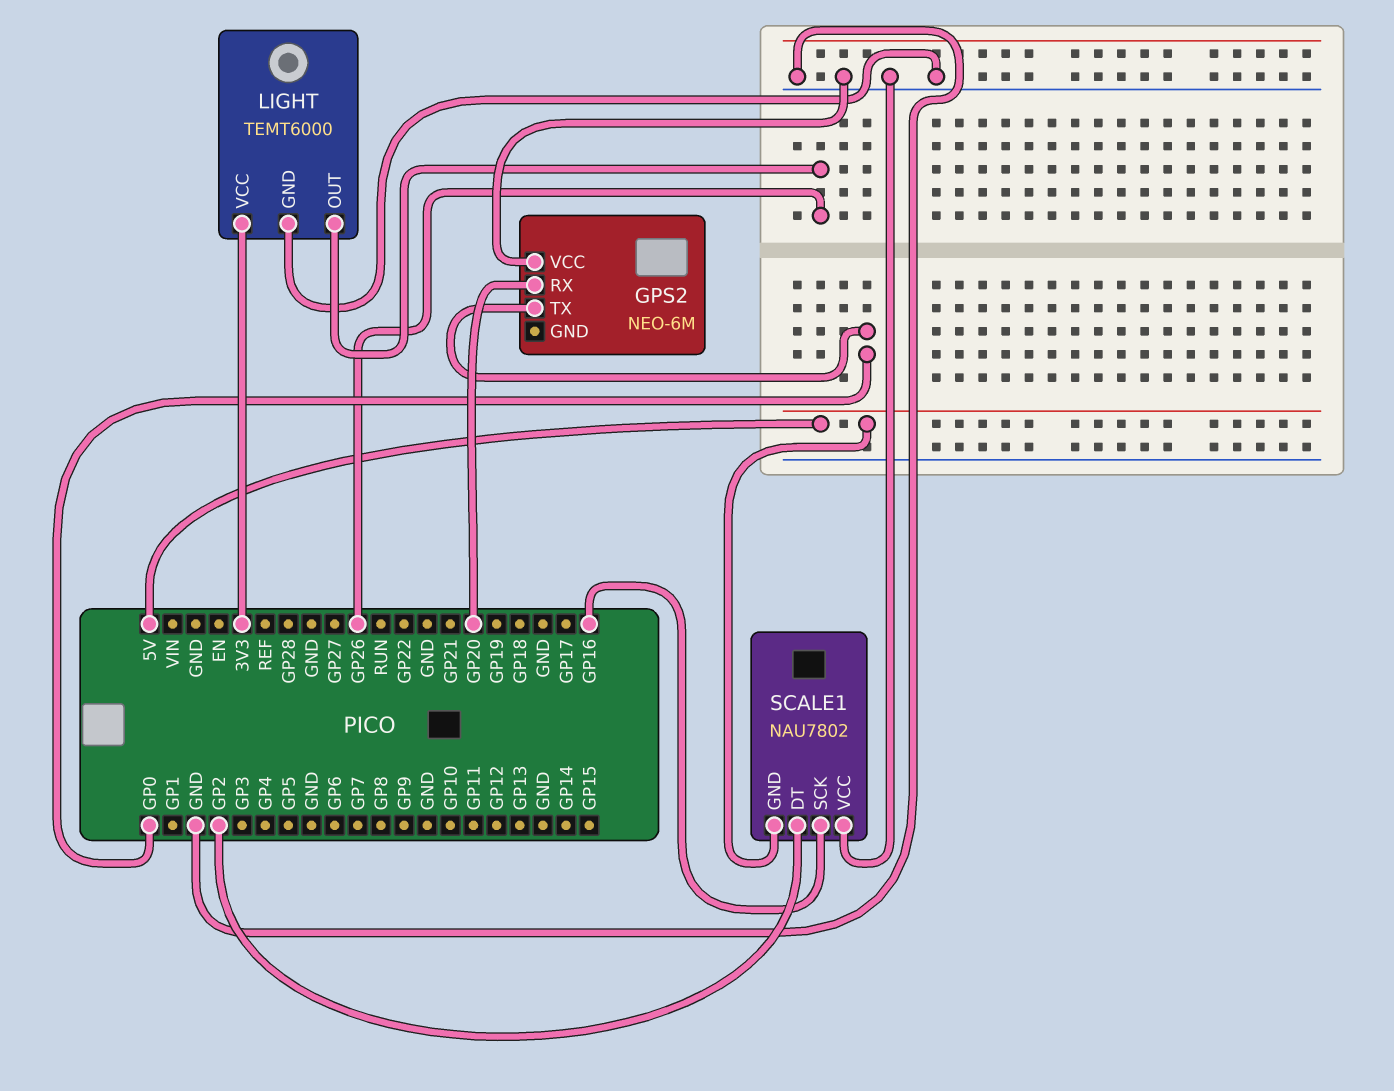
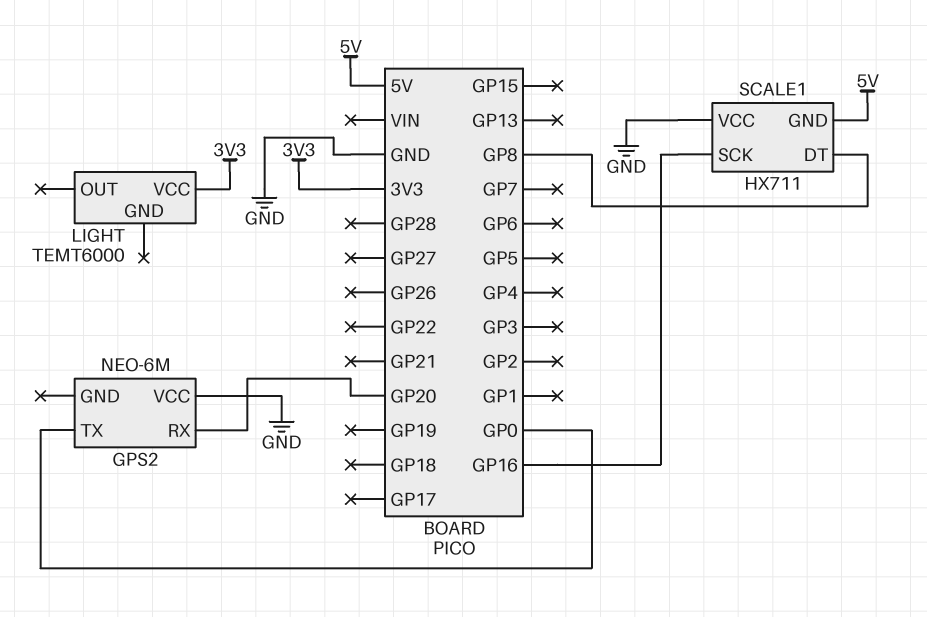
LIGHT pin GND: GND -> none
LIGHT pin OUT: GP26 -> none
SCALE1: NAU7802 -> HX711
SCALE1 pin DT: GP2 -> GP8

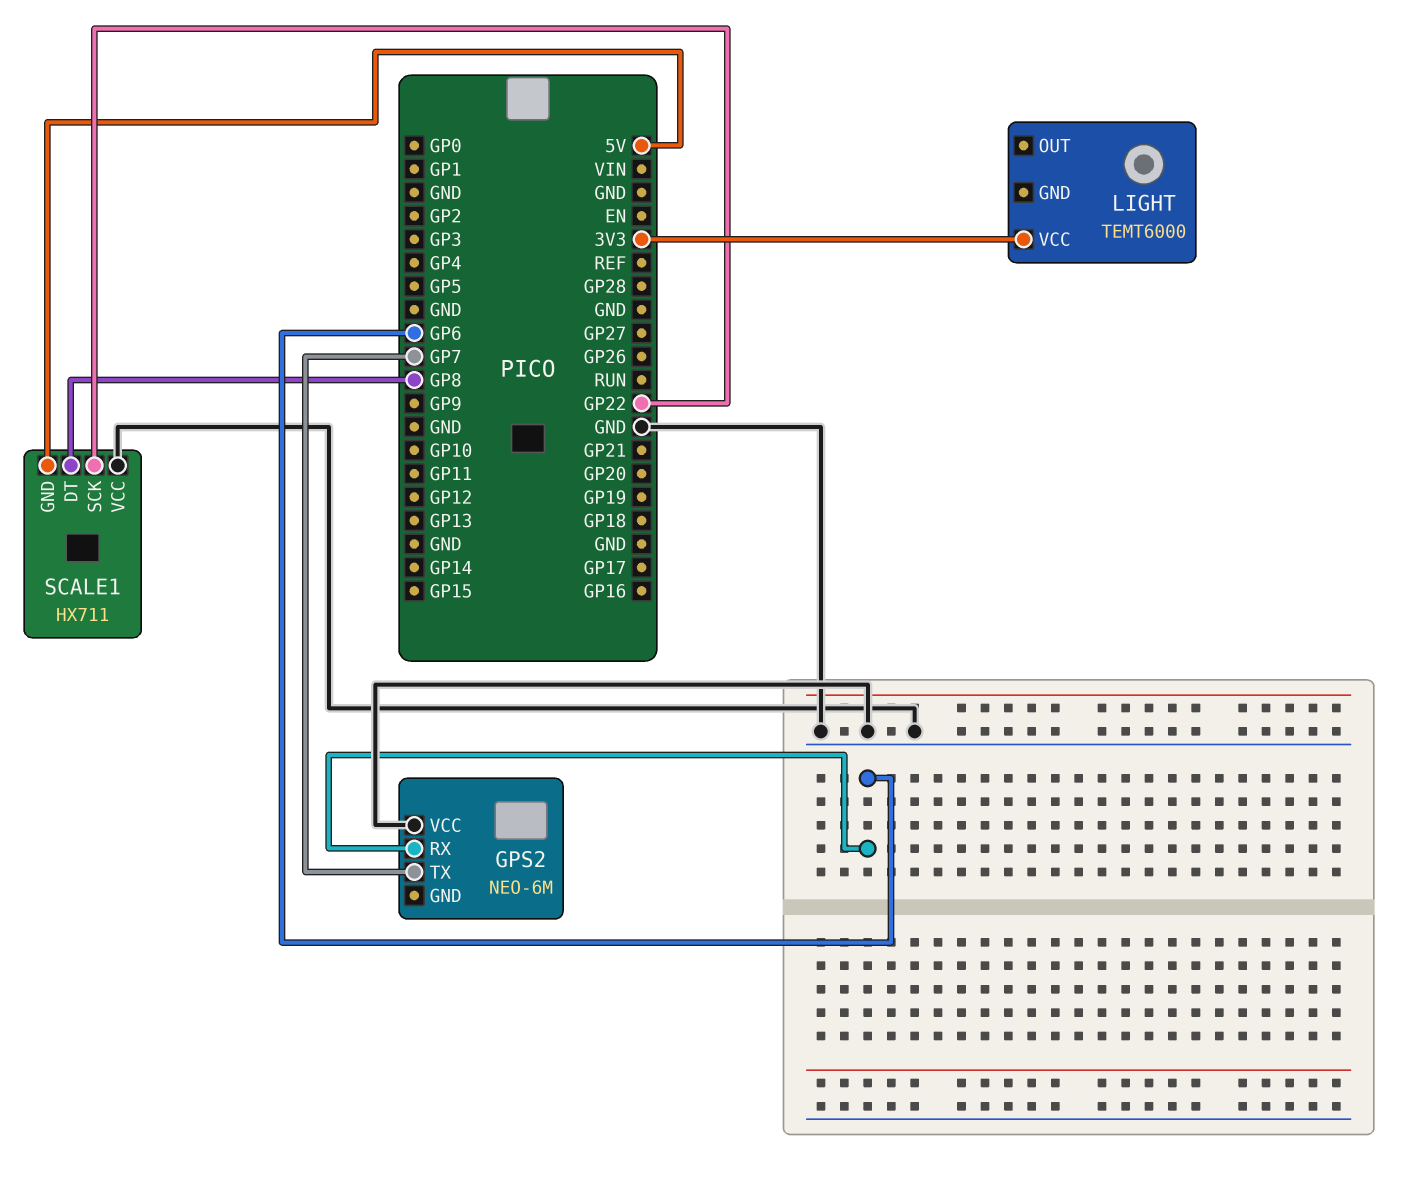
GPS2 pin RX: GP20 -> GP6
GPS2 pin TX: GP0 -> GP7
SCALE1 pin SCK: GP16 -> GP22

